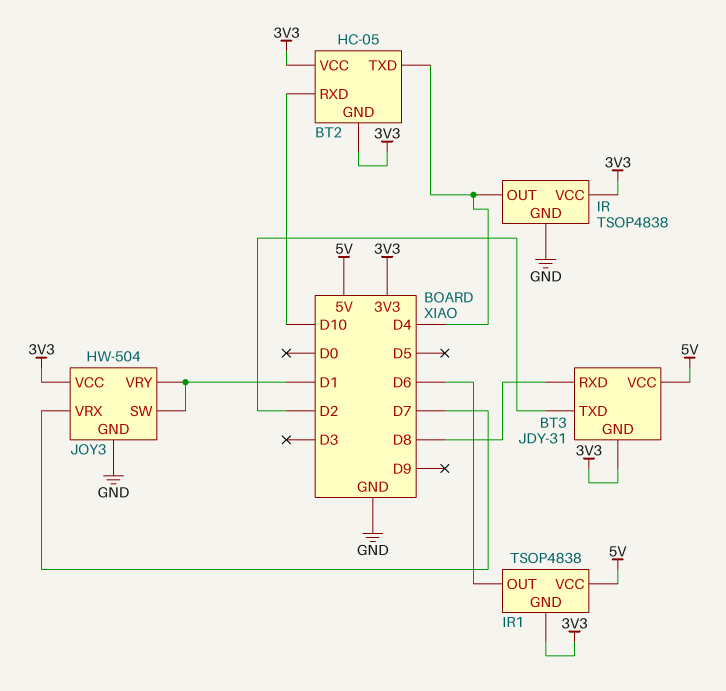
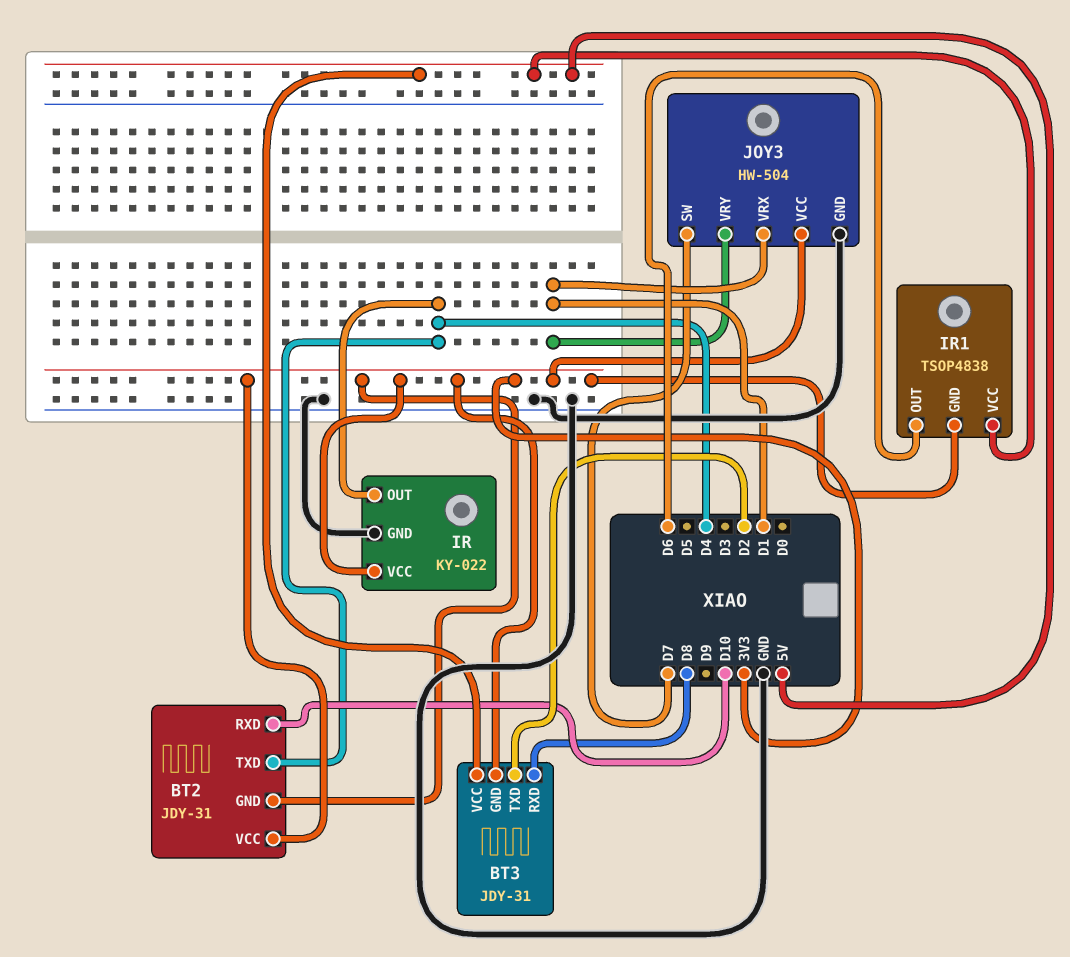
BT2: HC-05 -> JDY-31
IR: TSOP4838 -> KY-022
JOY3 pin SW: D1 -> D7
JOY3 pin VRX: D7 -> D1

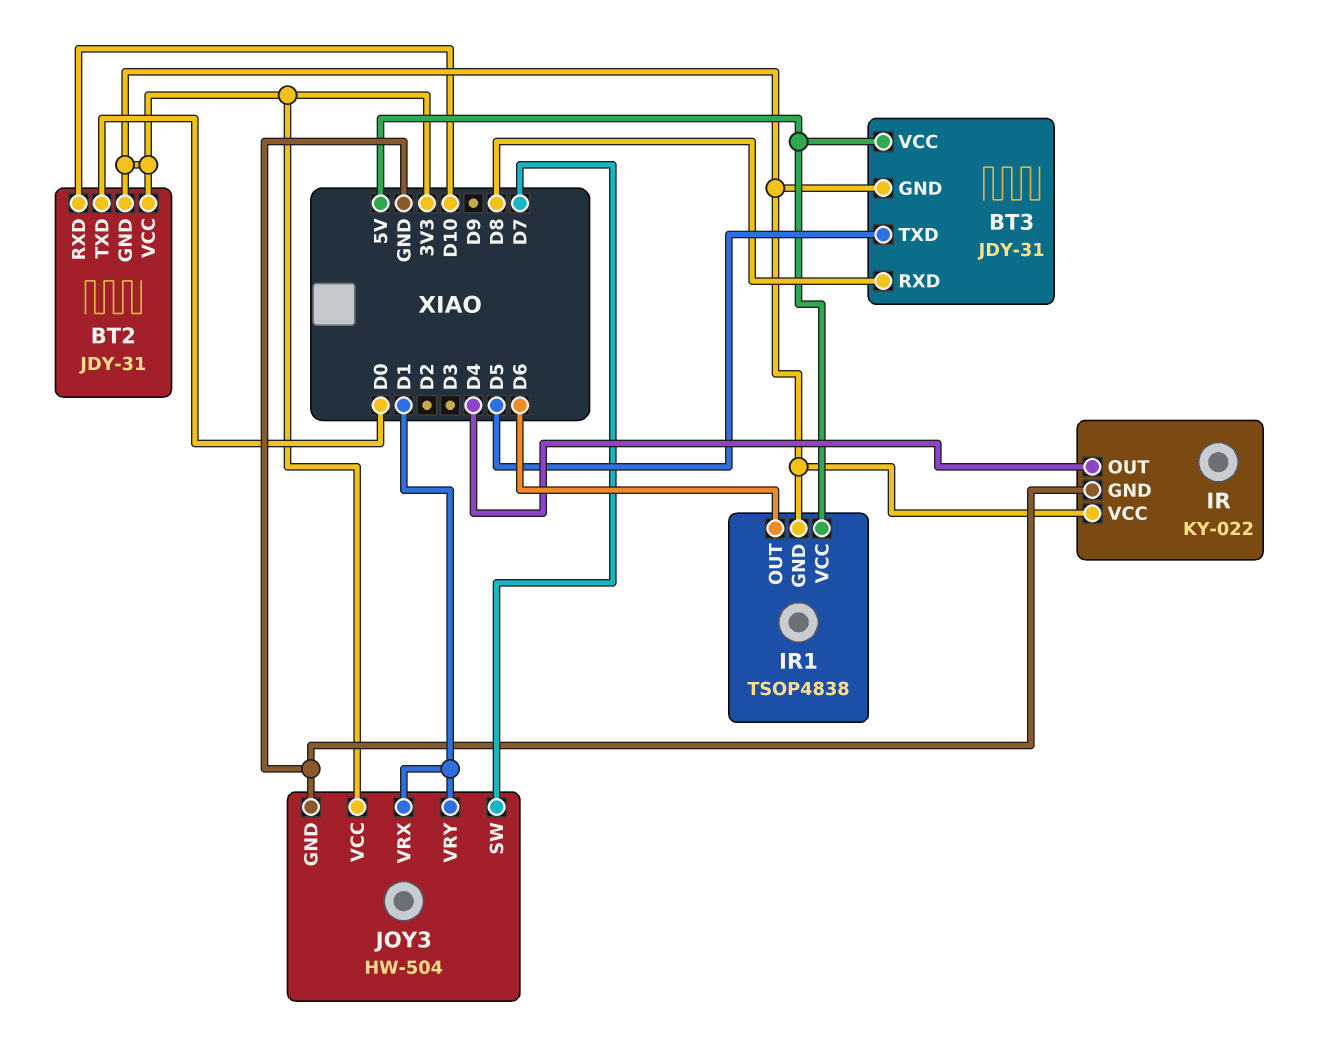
BT2 pin TXD: D4 -> D0
BT3 pin TXD: D2 -> D5

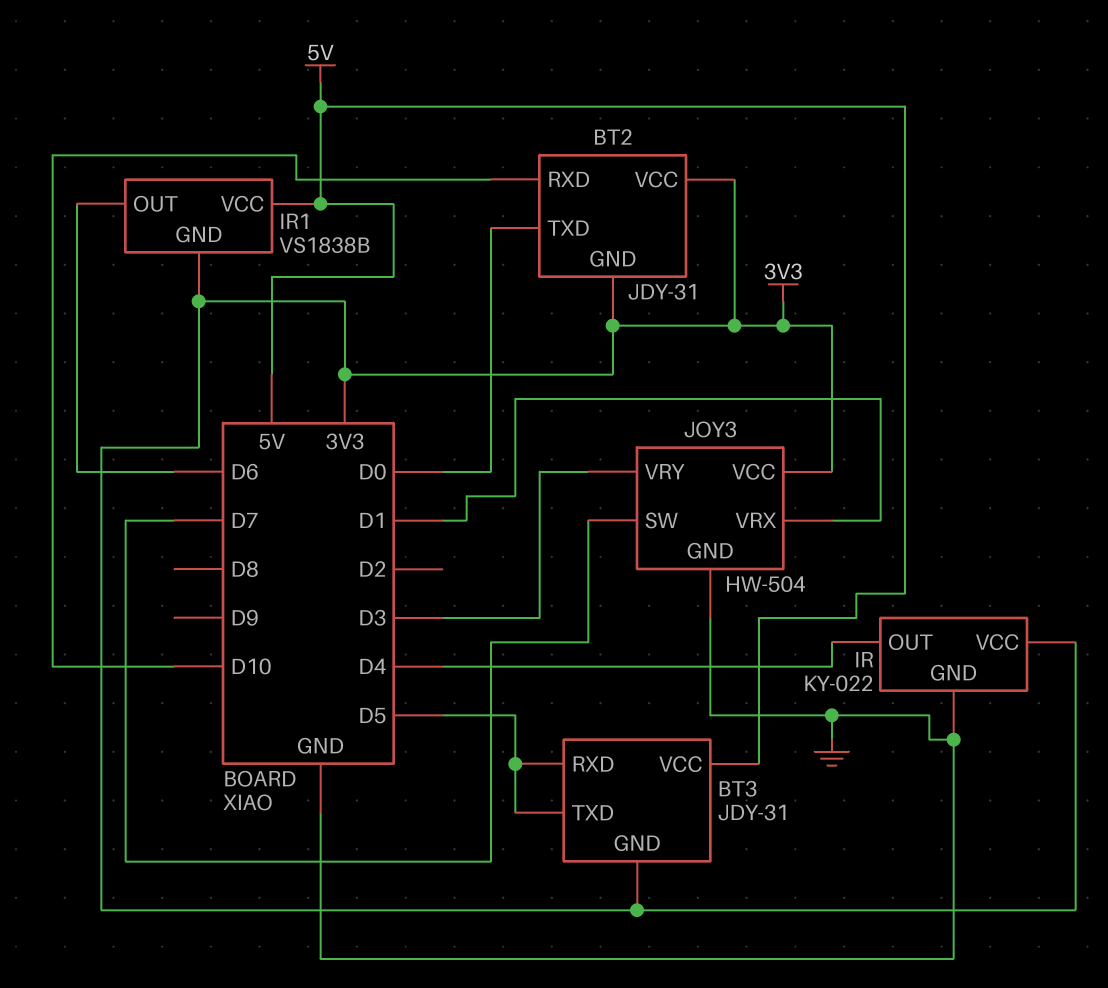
BT3 pin RXD: D8 -> D5
IR1: TSOP4838 -> VS1838B
JOY3 pin VRY: D1 -> D3

